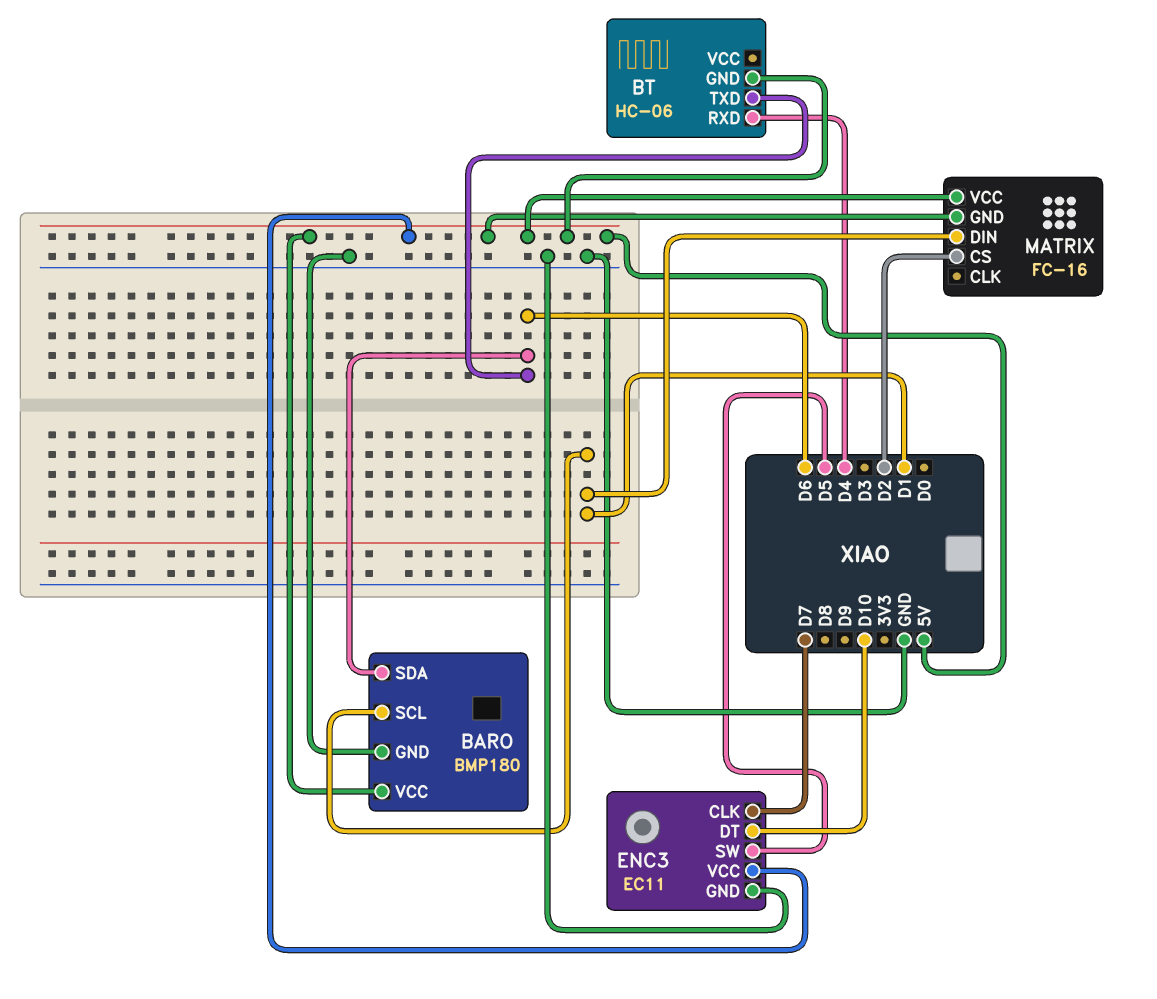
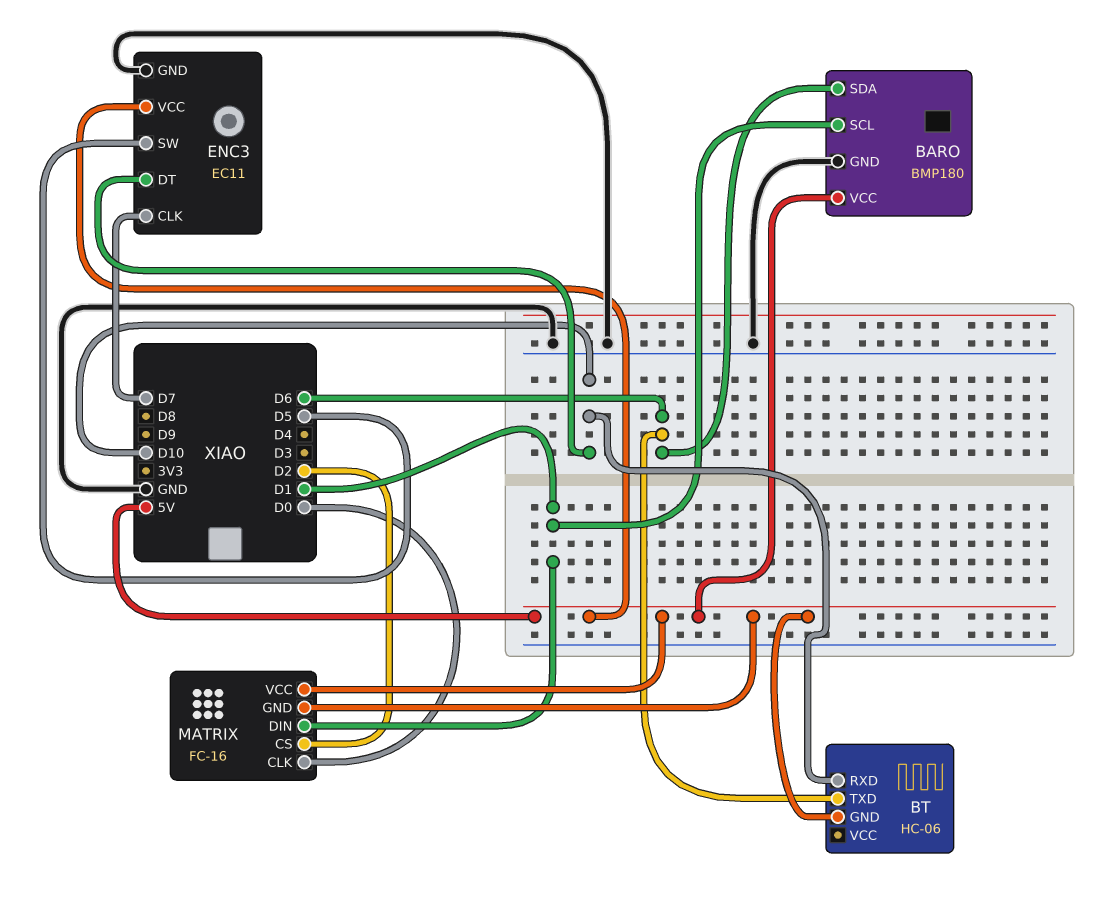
BT pin RXD: D4 -> D10
MATRIX pin CLK: none -> D0

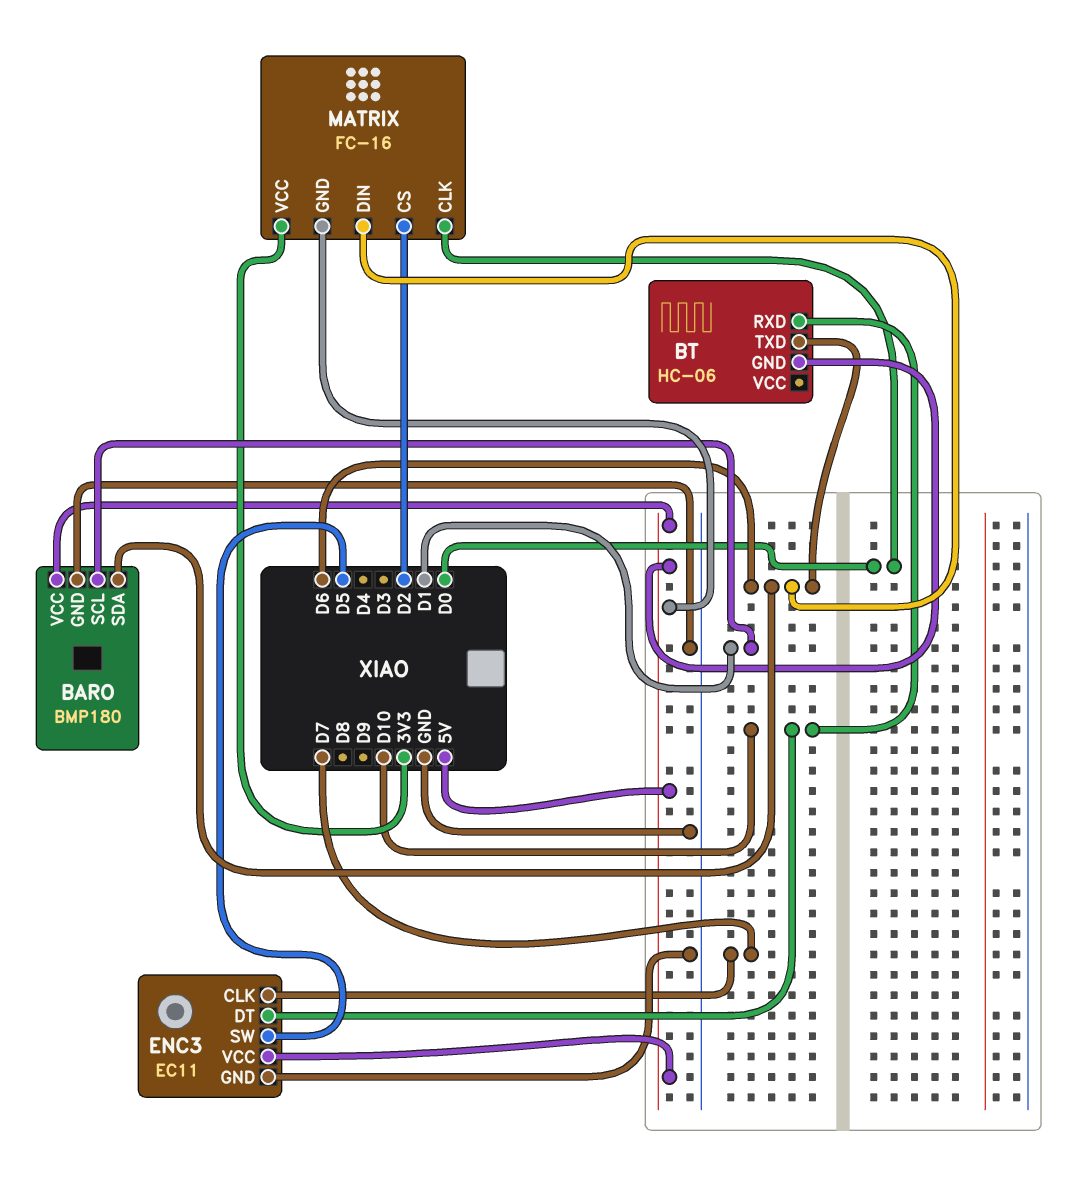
MATRIX pin DIN: D1 -> D6
MATRIX pin VCC: 5V -> 3V3

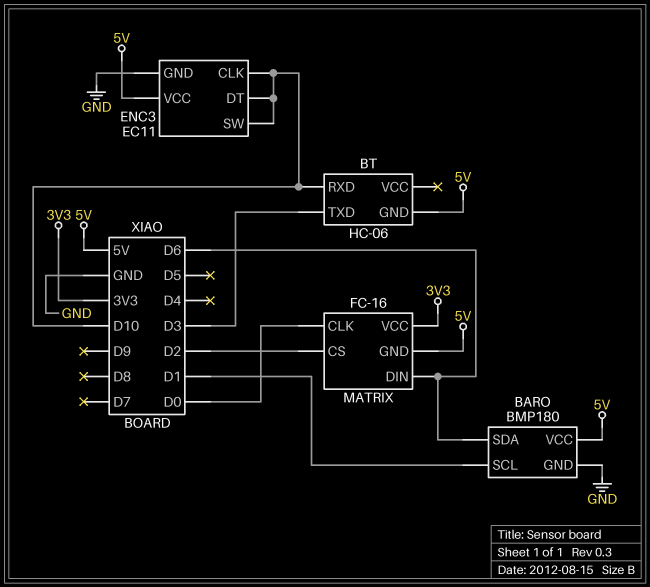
BT pin TXD: D6 -> D3
ENC3 pin CLK: D7 -> D10
ENC3 pin SW: D5 -> D10

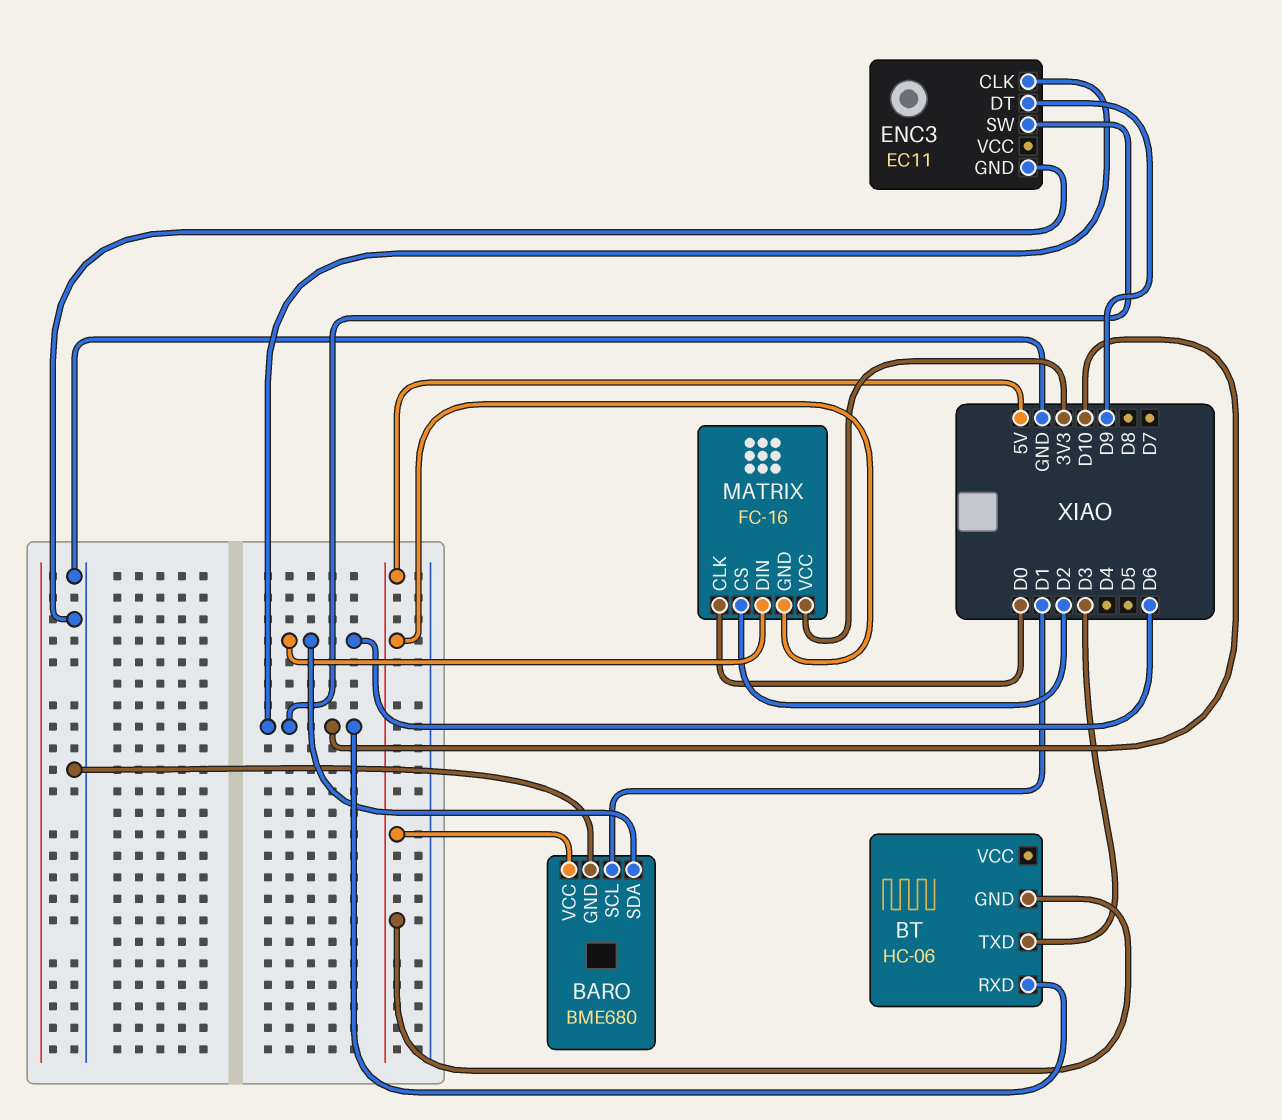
BARO: BMP180 -> BME680
ENC3 pin DT: D10 -> D9
ENC3 pin VCC: 5V -> none

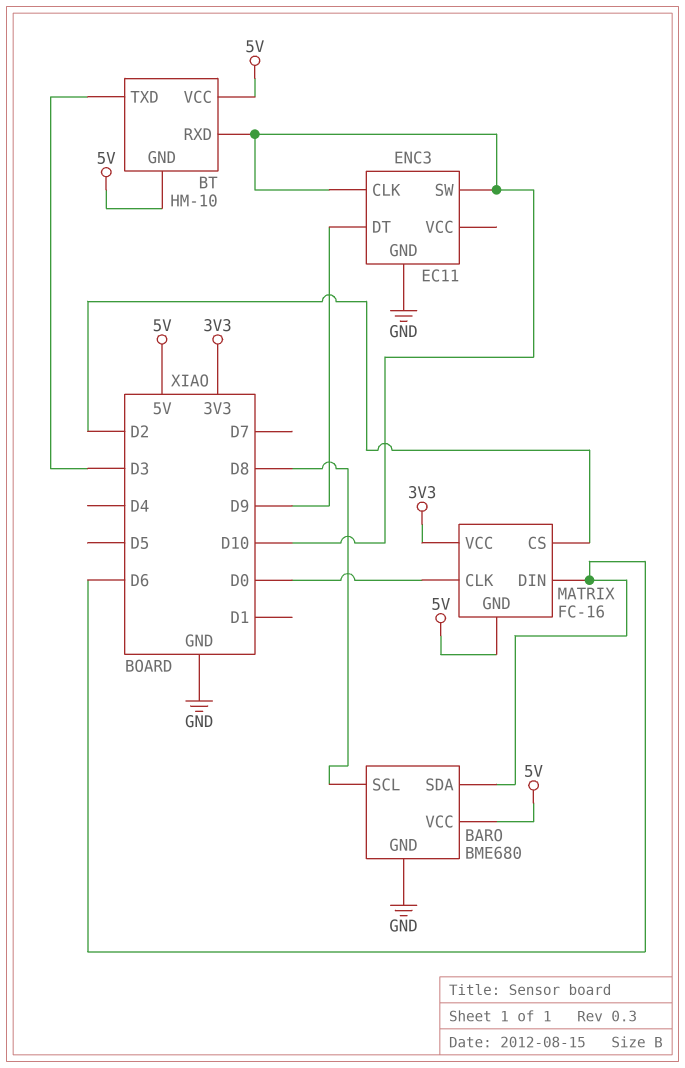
BARO pin SCL: D1 -> D8
BT: HC-06 -> HM-10
BT pin VCC: none -> 5V

